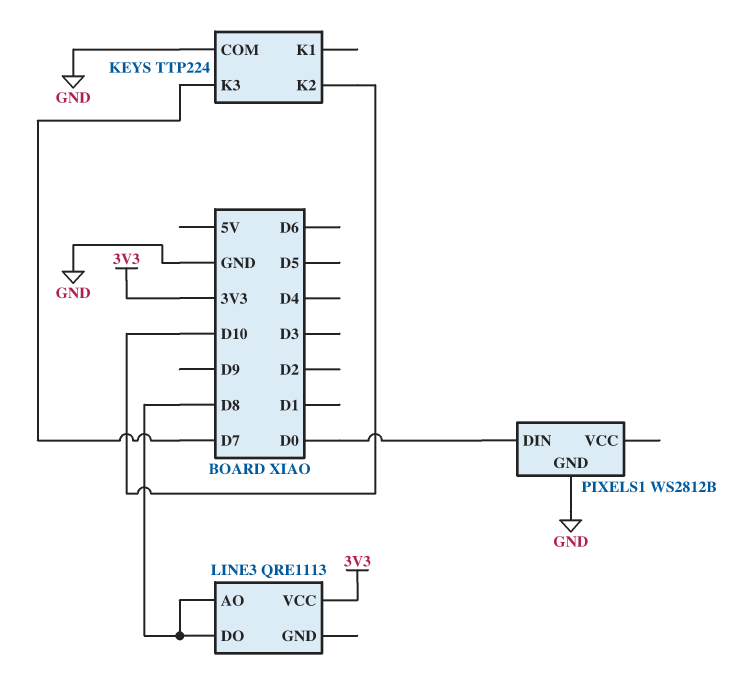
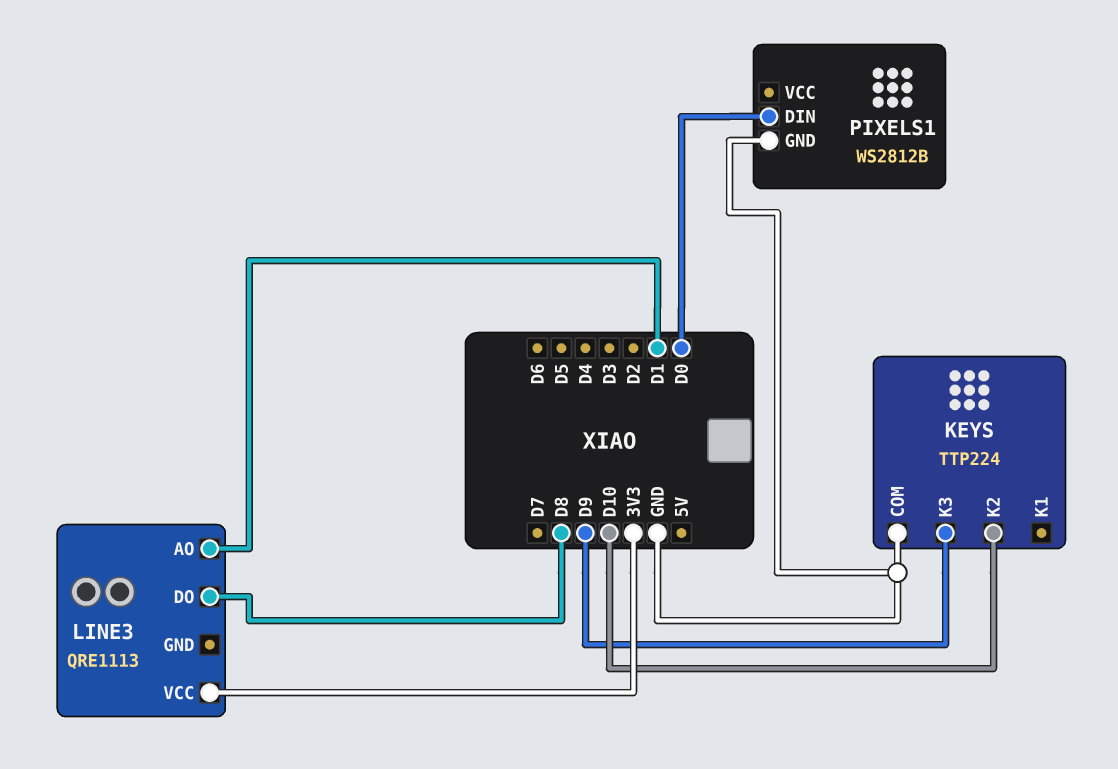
KEYS pin K3: D7 -> D9
LINE3 pin AO: D8 -> D1

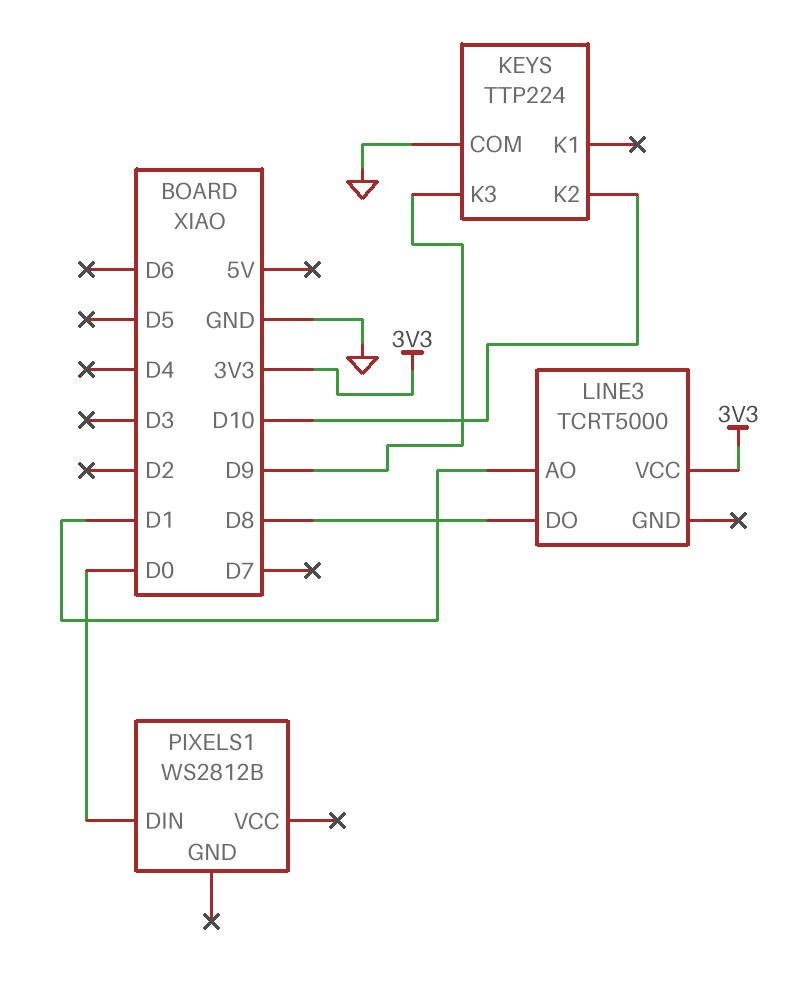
LINE3: QRE1113 -> TCRT5000
PIXELS1 pin GND: GND -> none

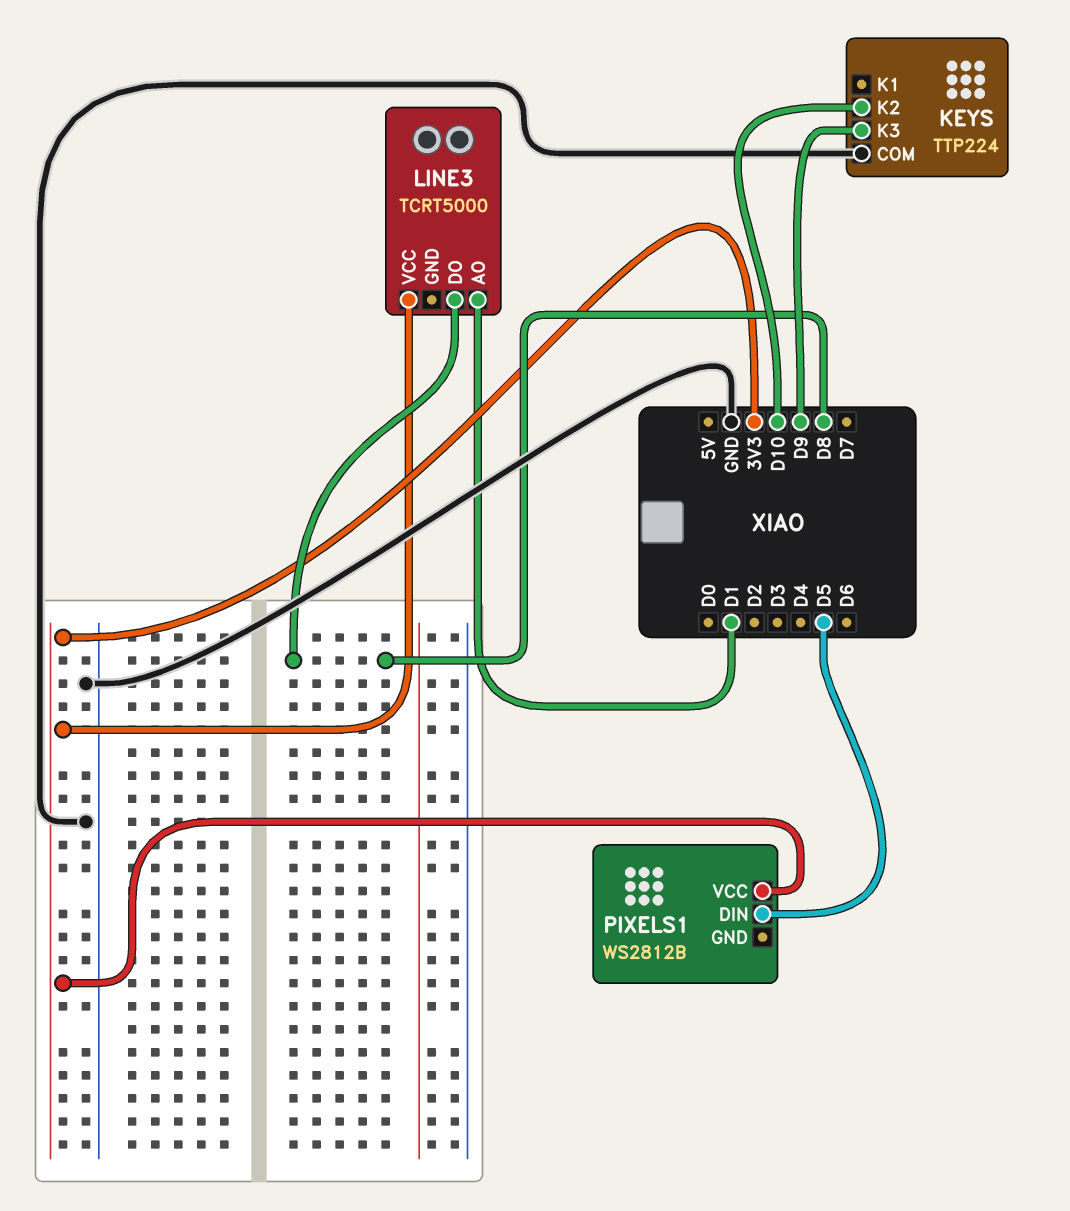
PIXELS1 pin DIN: D0 -> D5
PIXELS1 pin VCC: none -> 3V3

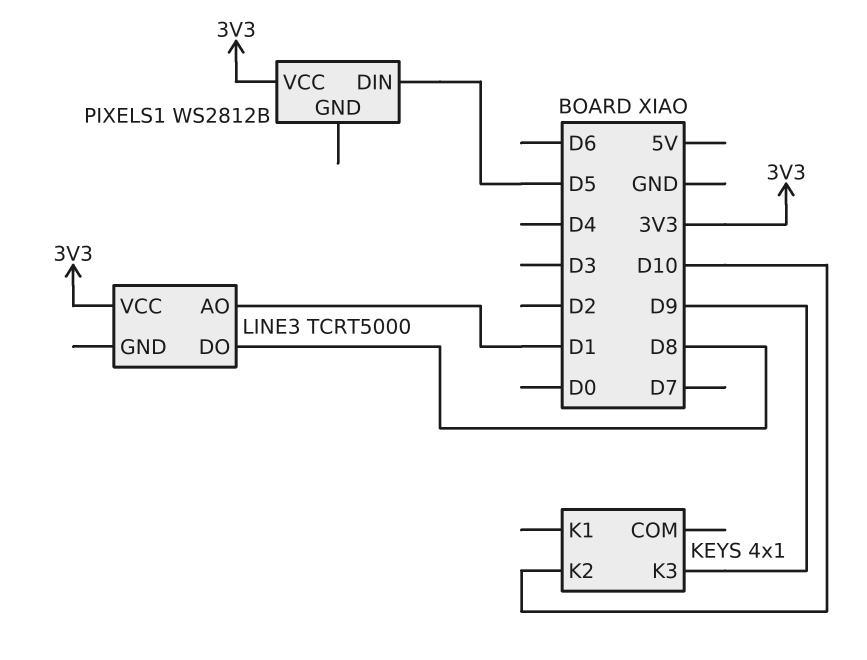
KEYS: TTP224 -> 4x1
KEYS pin COM: GND -> none

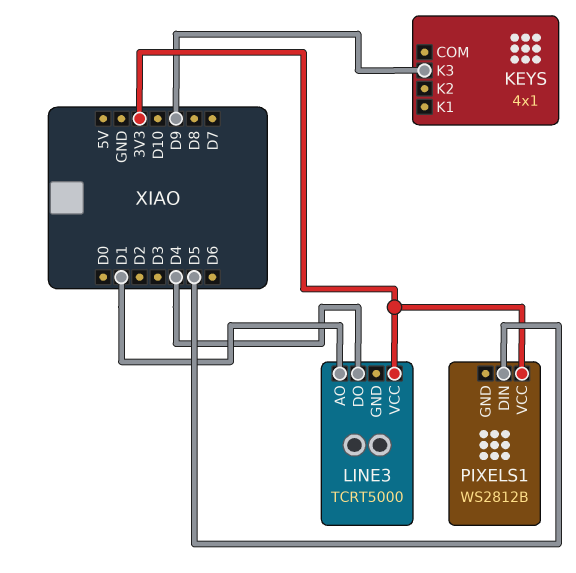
KEYS pin K2: D10 -> none
LINE3 pin DO: D8 -> D4

